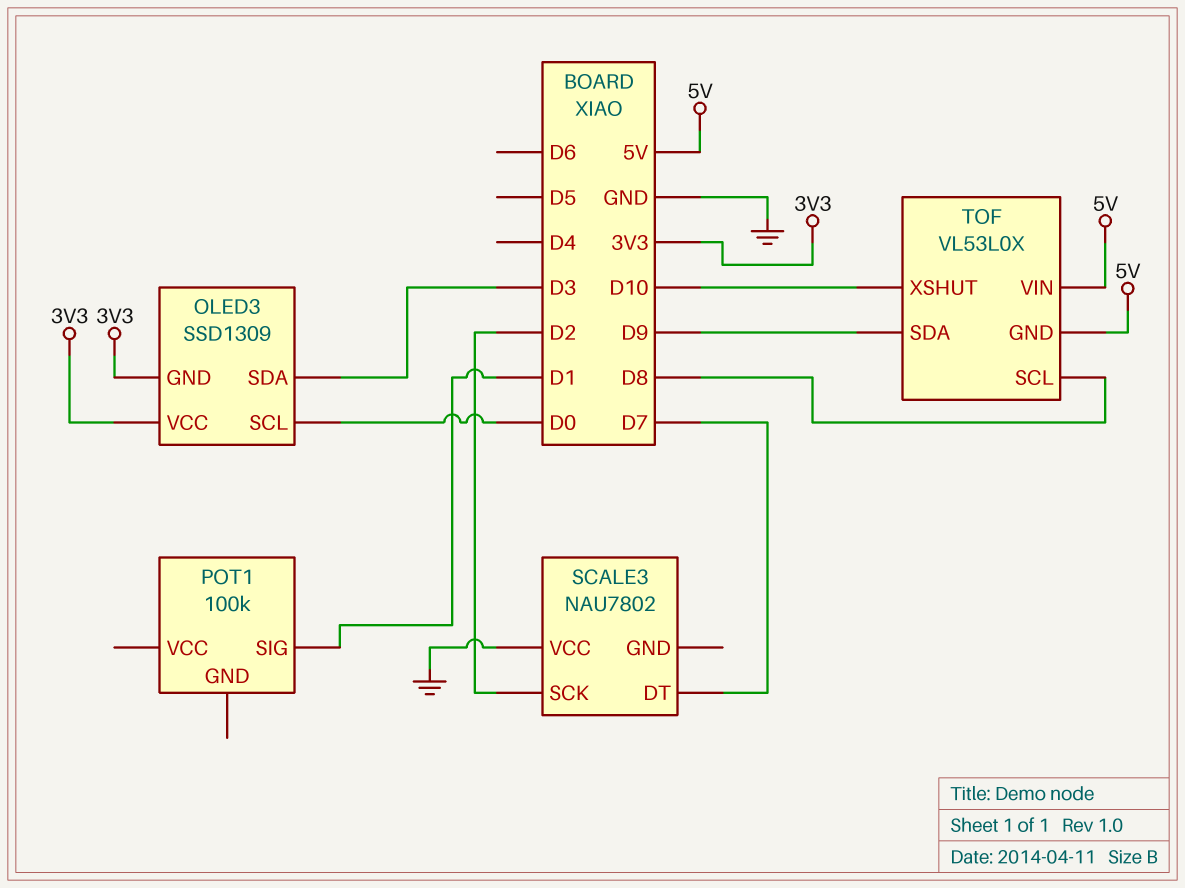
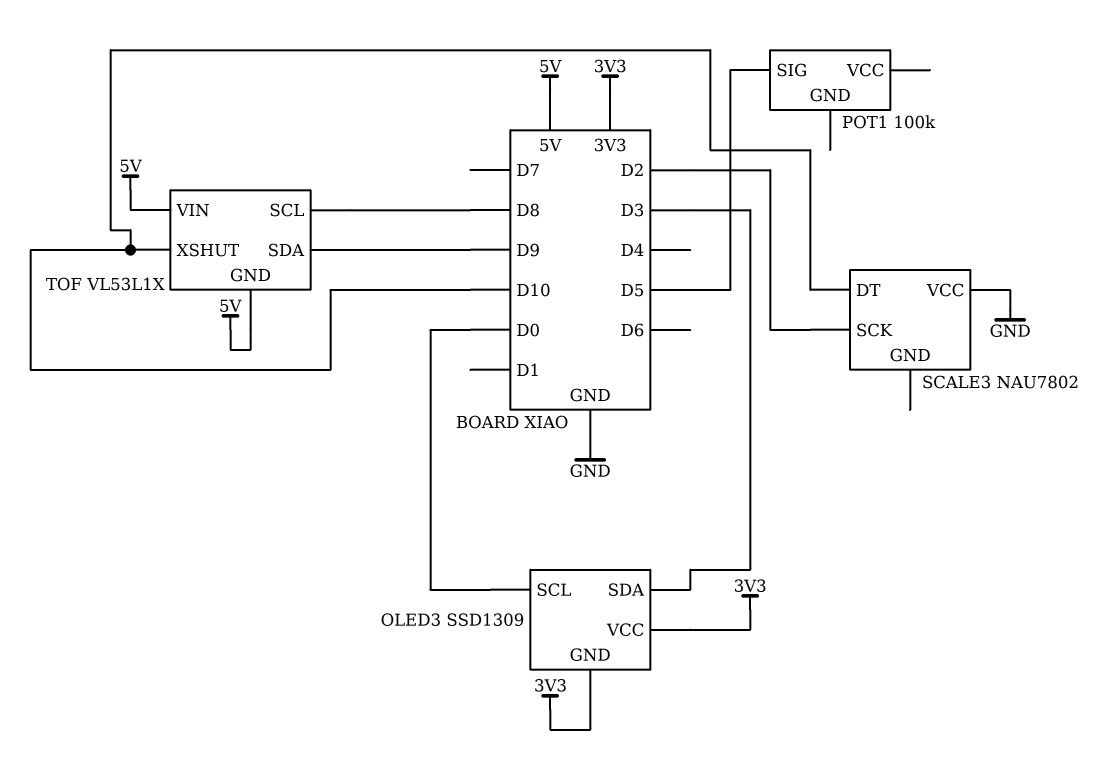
POT1 pin SIG: D1 -> D5
SCALE3 pin DT: D7 -> D10
TOF: VL53L0X -> VL53L1X

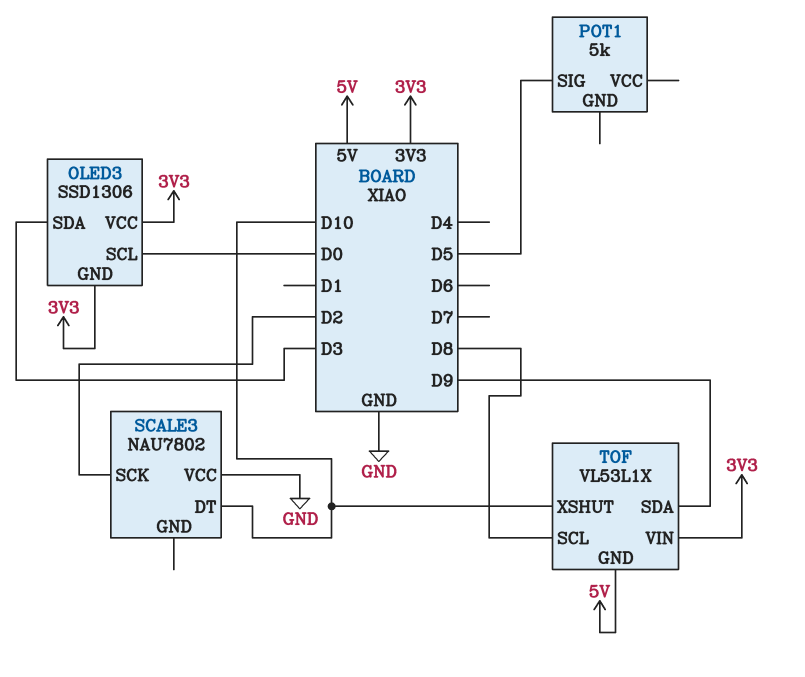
OLED3: SSD1309 -> SSD1306
POT1: 100k -> 5k
TOF pin VIN: 5V -> 3V3

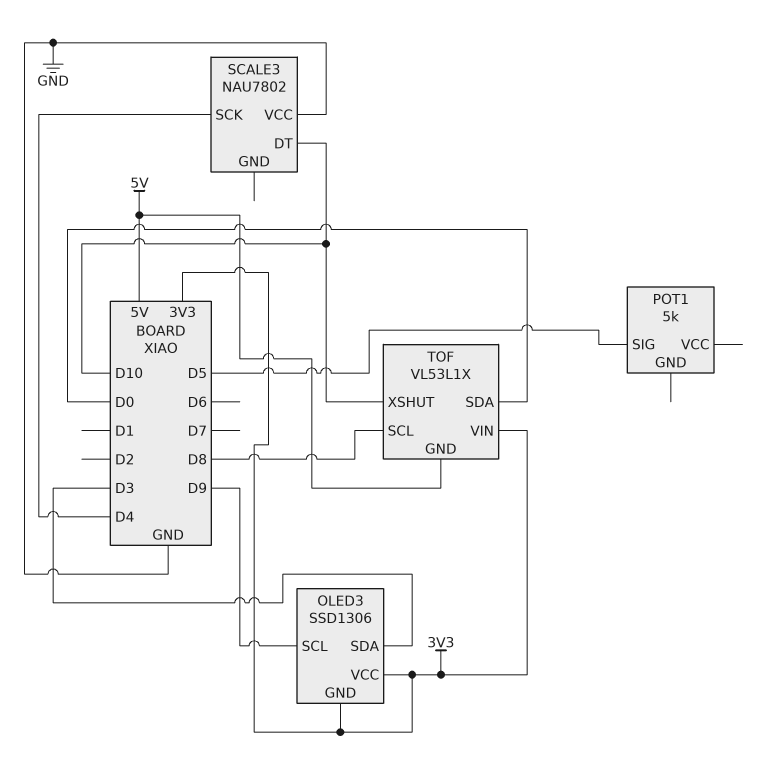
OLED3 pin SCL: D0 -> D9
SCALE3 pin SCK: D2 -> D4
TOF pin SDA: D9 -> D0

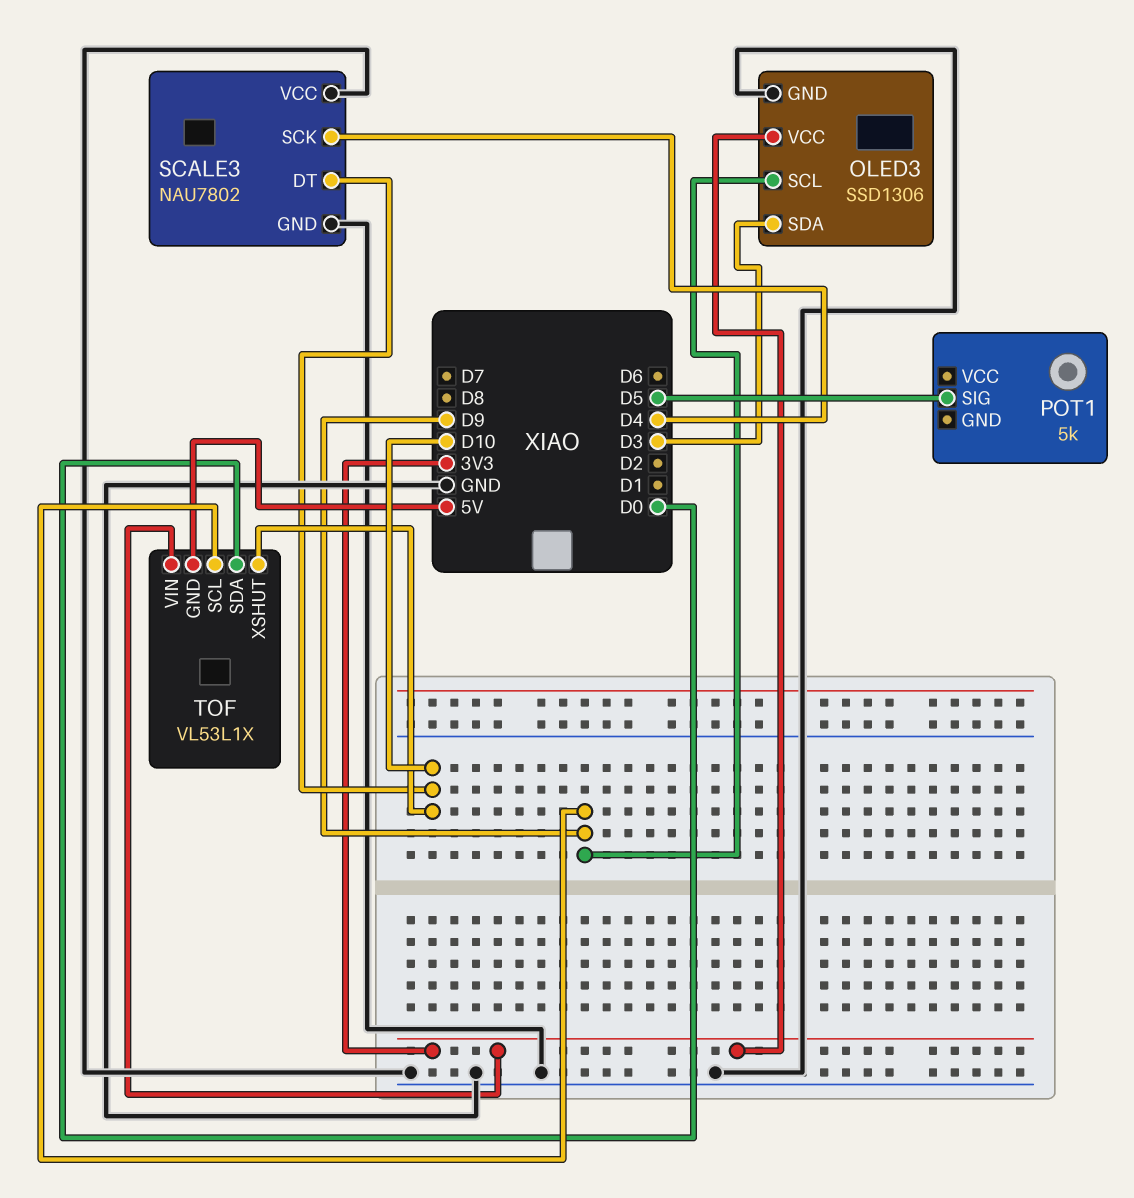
OLED3 pin GND: 3V3 -> GND
SCALE3 pin GND: none -> GND
TOF pin SCL: D8 -> D9

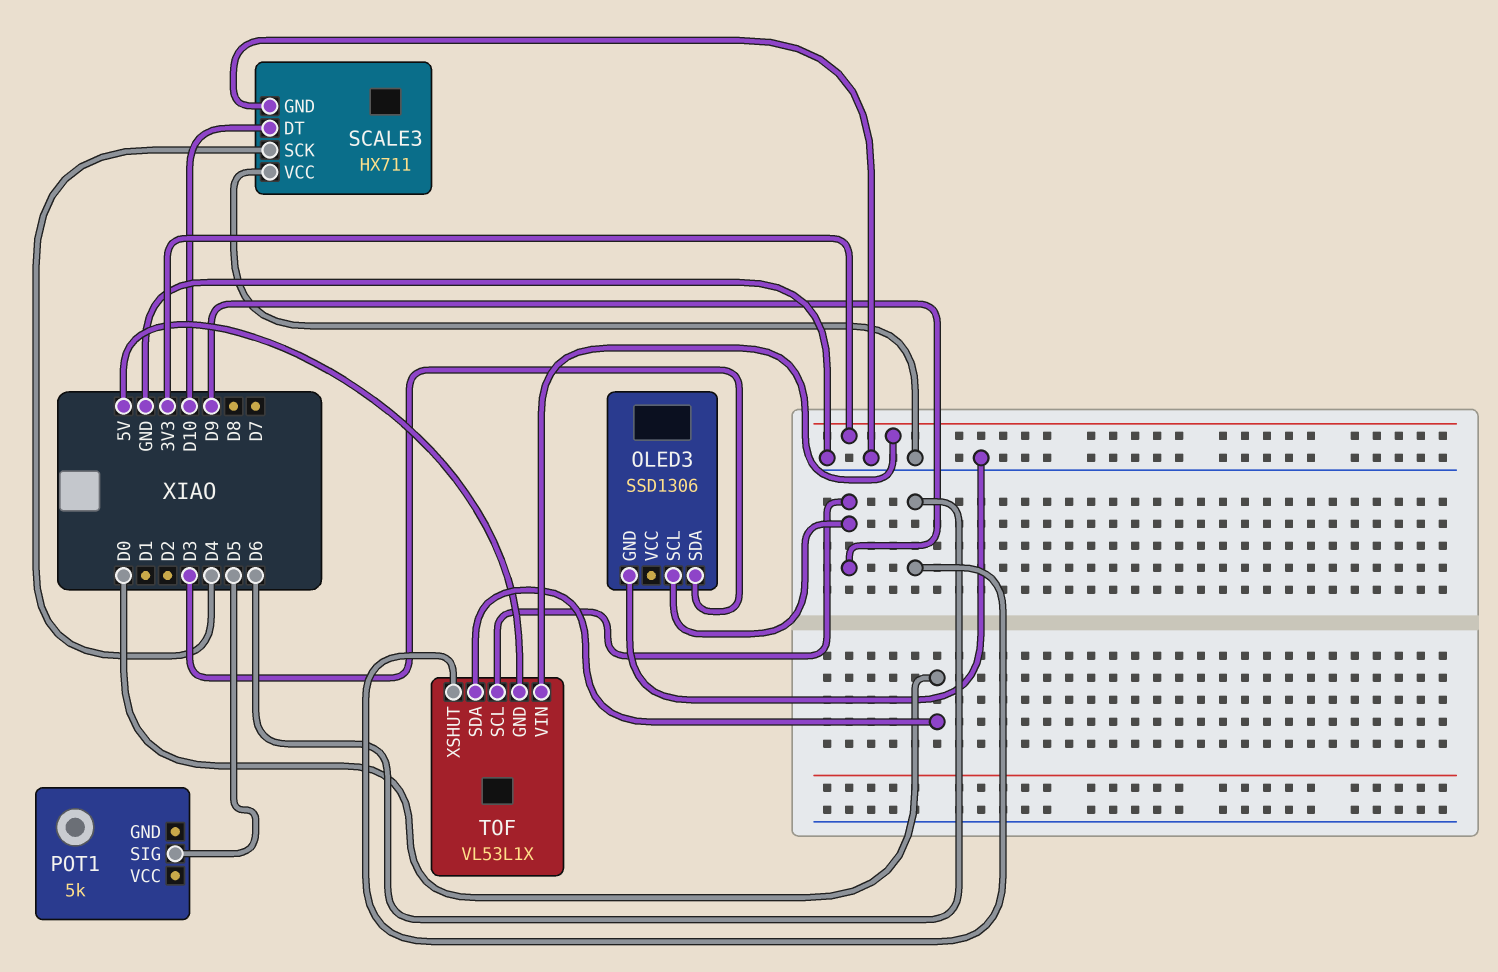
OLED3 pin VCC: 3V3 -> none
SCALE3: NAU7802 -> HX711
TOF pin XSHUT: D10 -> D6

